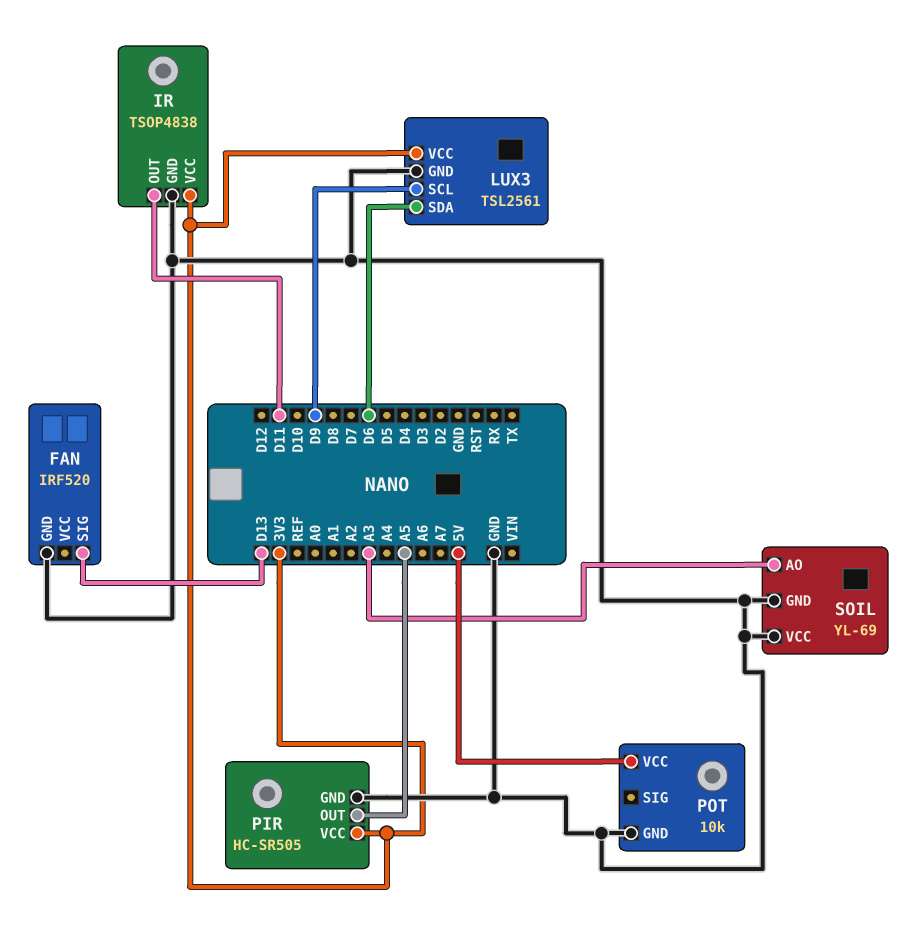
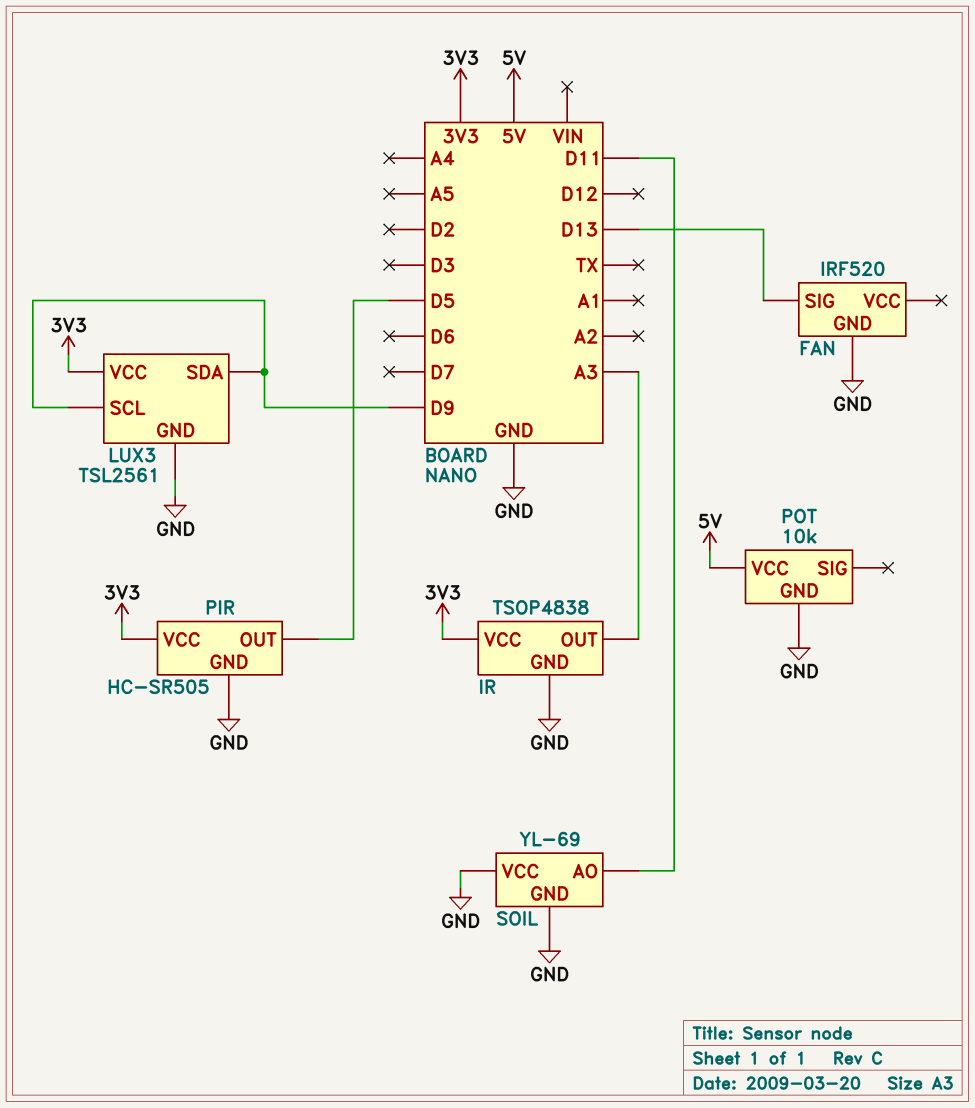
IR pin OUT: D11 -> A3
LUX3 pin SDA: D6 -> D9
PIR pin OUT: A5 -> D5
SOIL pin AO: A3 -> D11

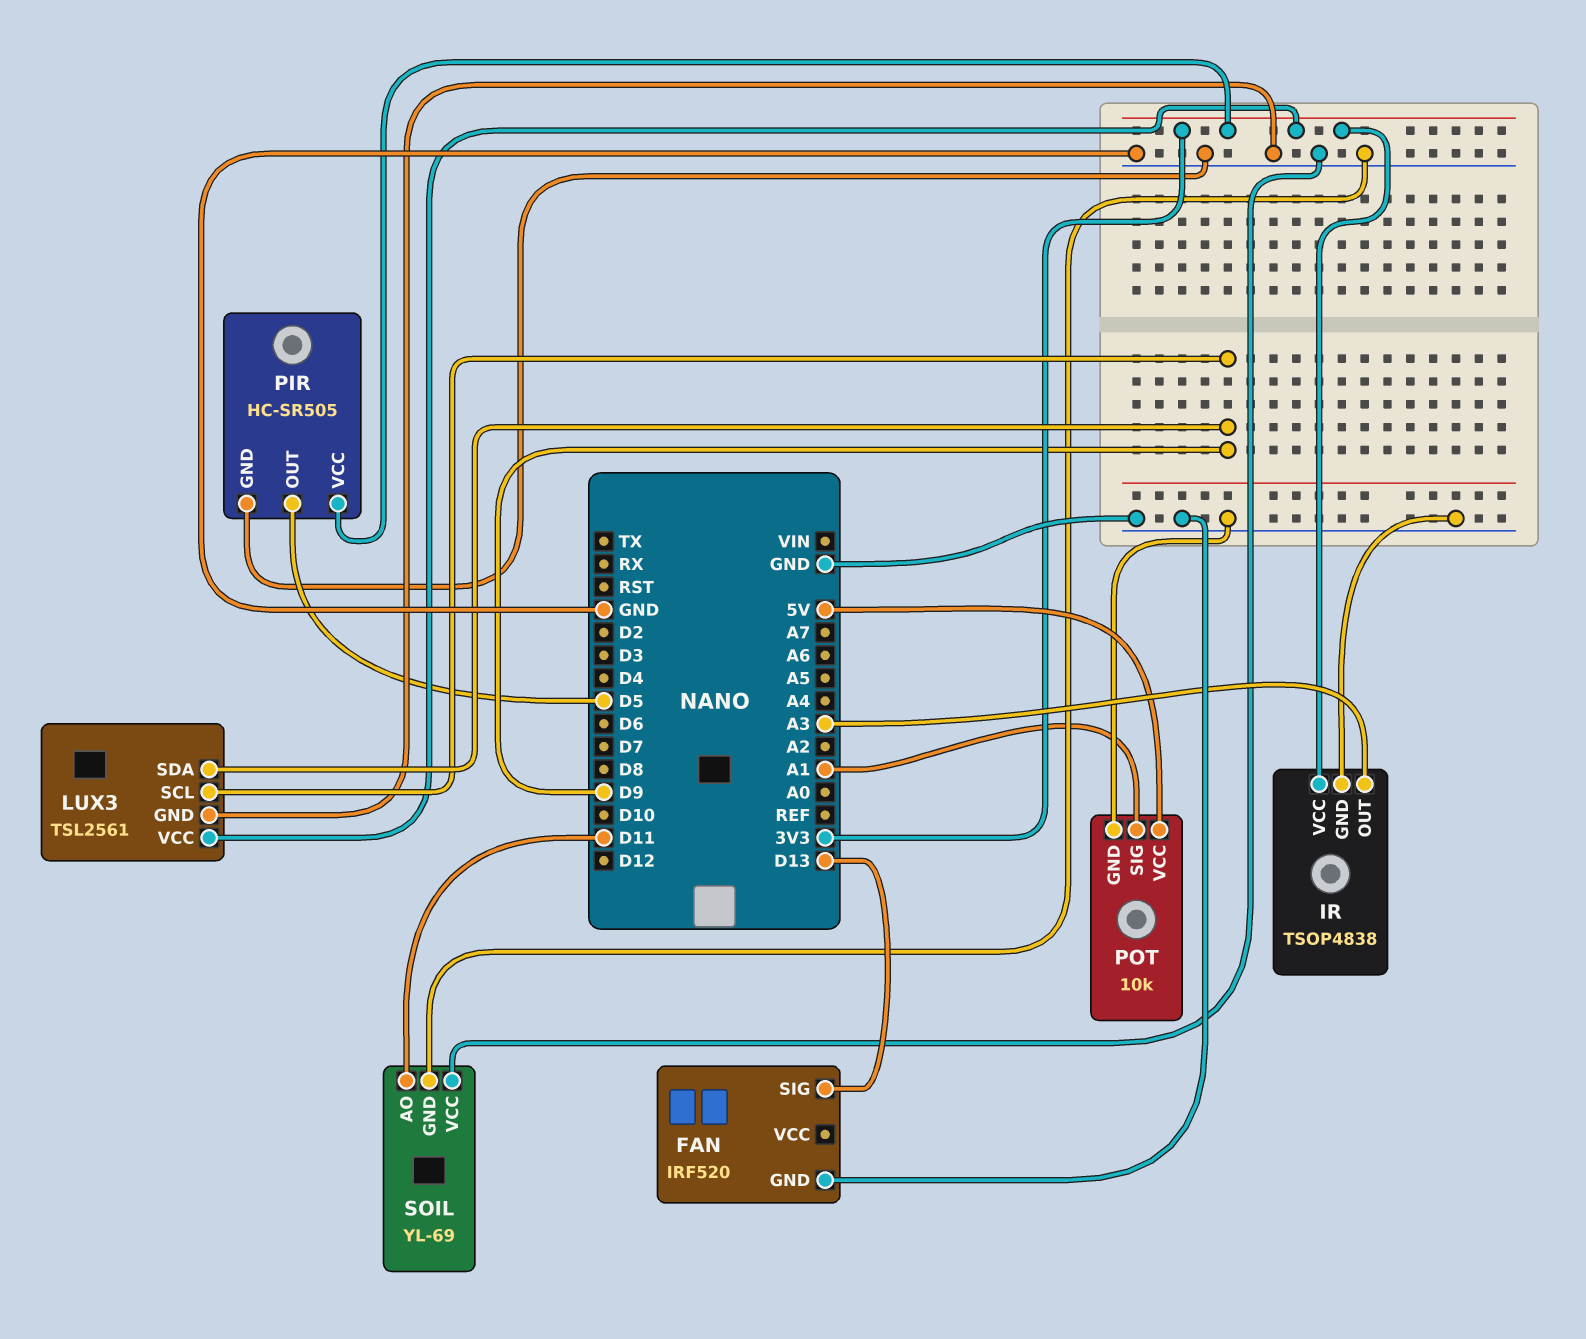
POT pin SIG: none -> A1

